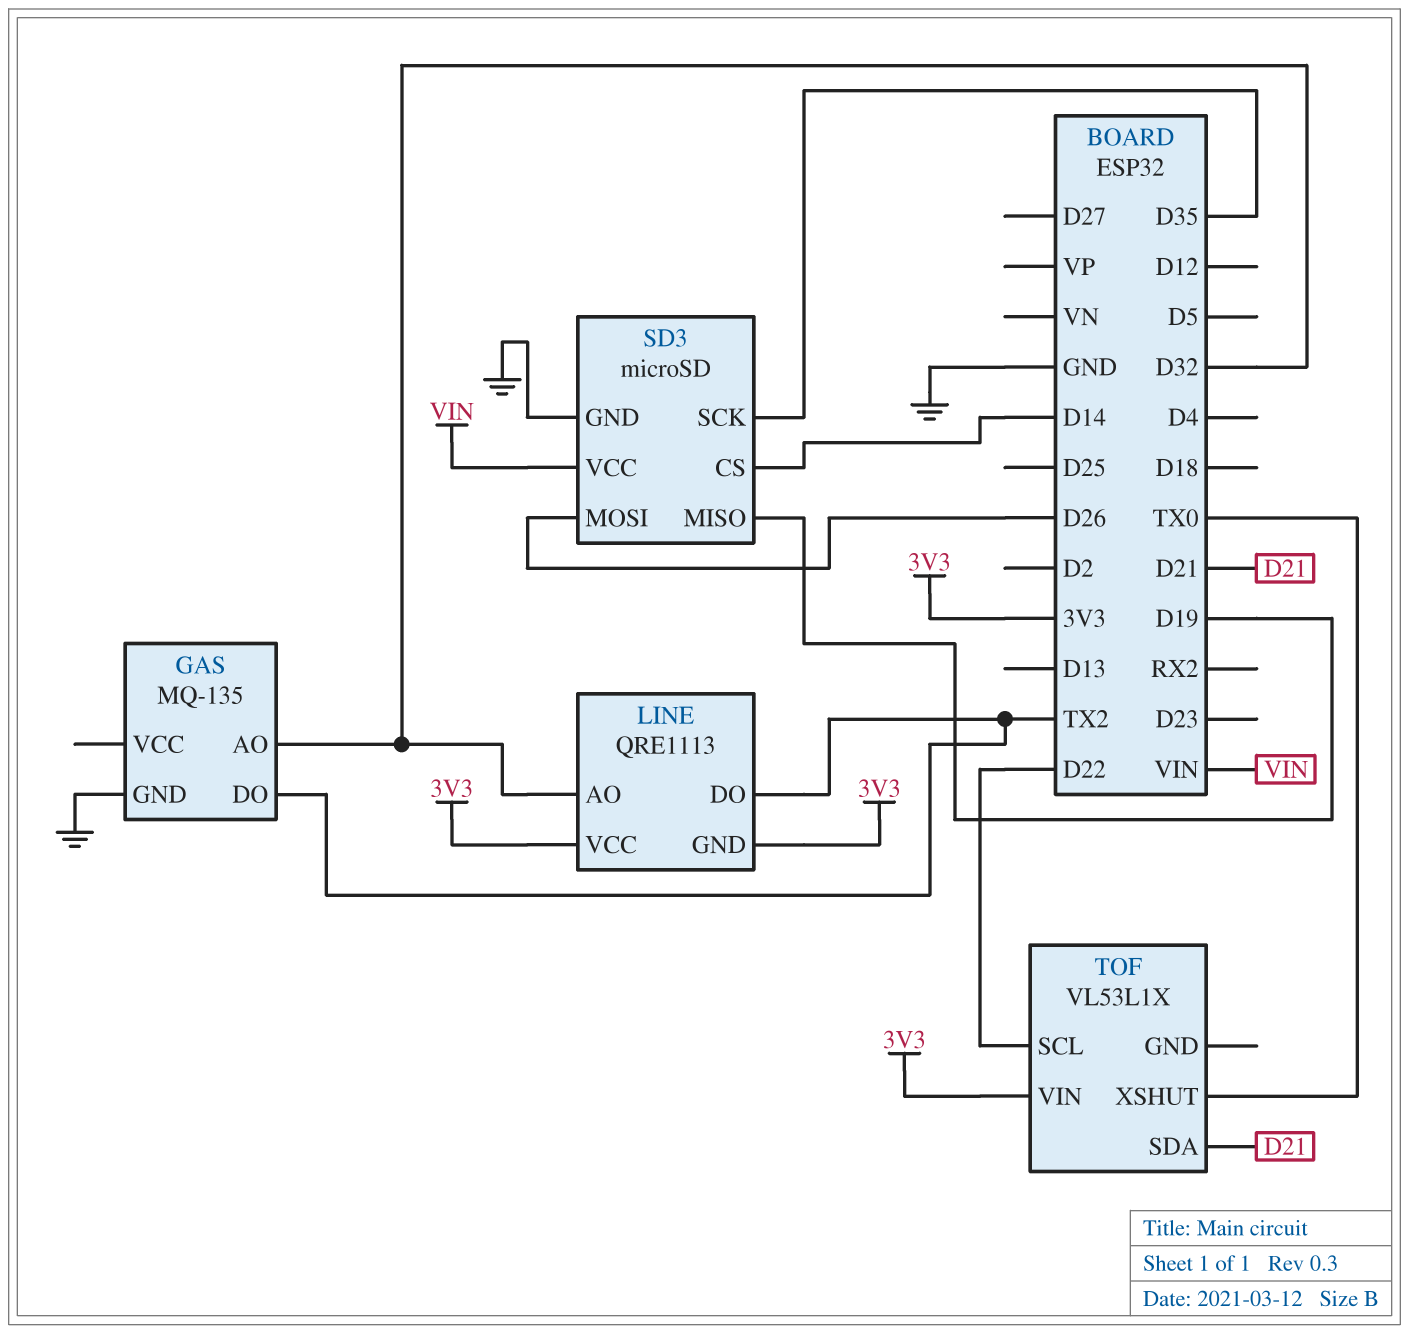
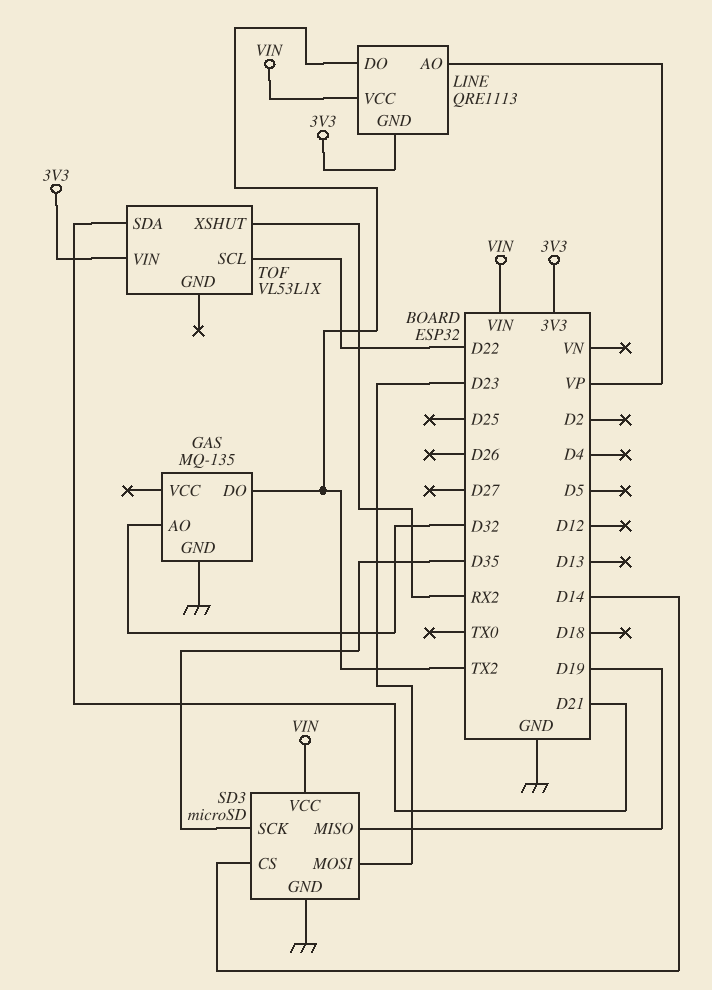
LINE pin AO: D32 -> VP
LINE pin VCC: 3V3 -> VIN
SD3 pin MOSI: D26 -> D23
TOF pin XSHUT: TX0 -> RX2

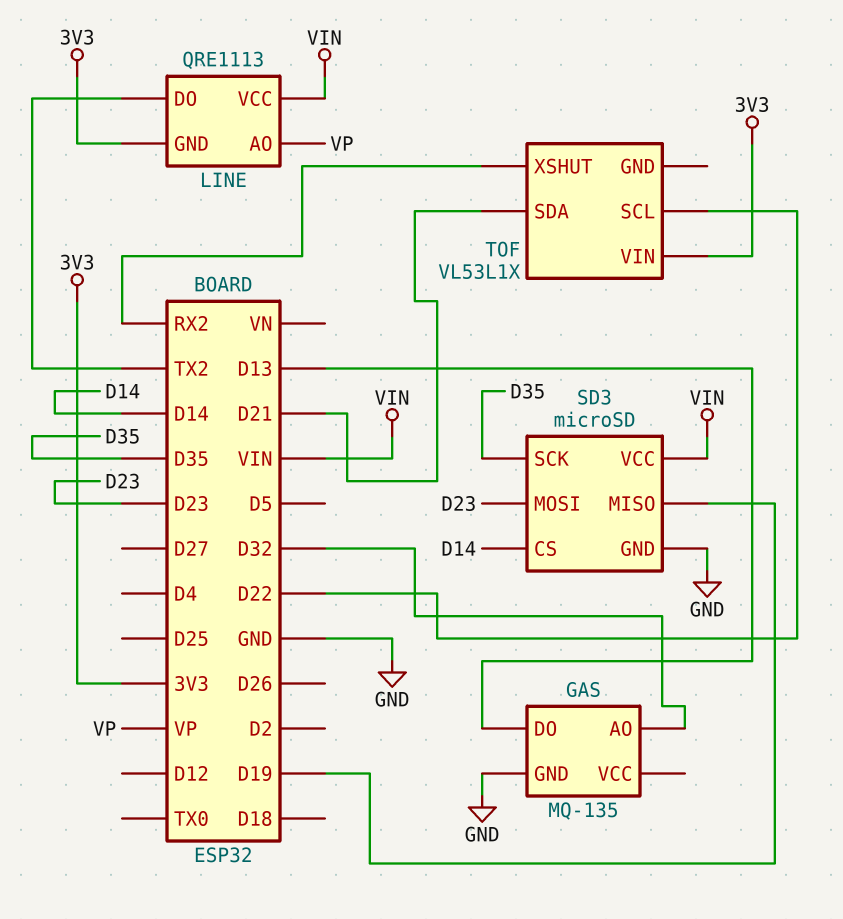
GAS pin DO: TX2 -> D13

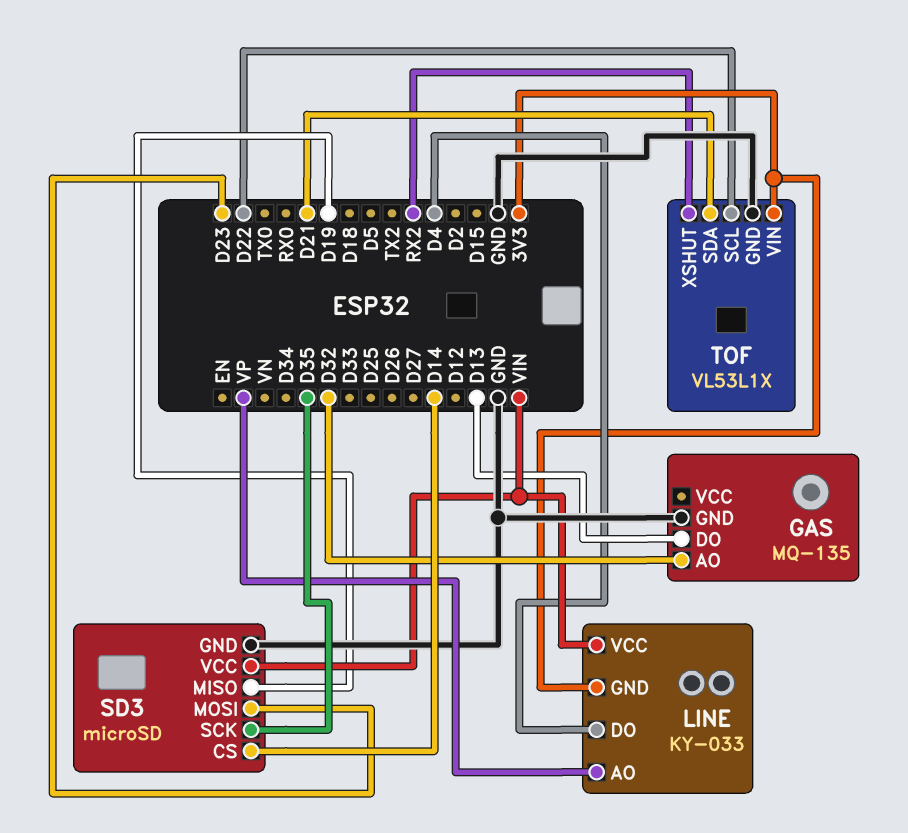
LINE: QRE1113 -> KY-033
LINE pin DO: TX2 -> D4
TOF pin GND: none -> GND

